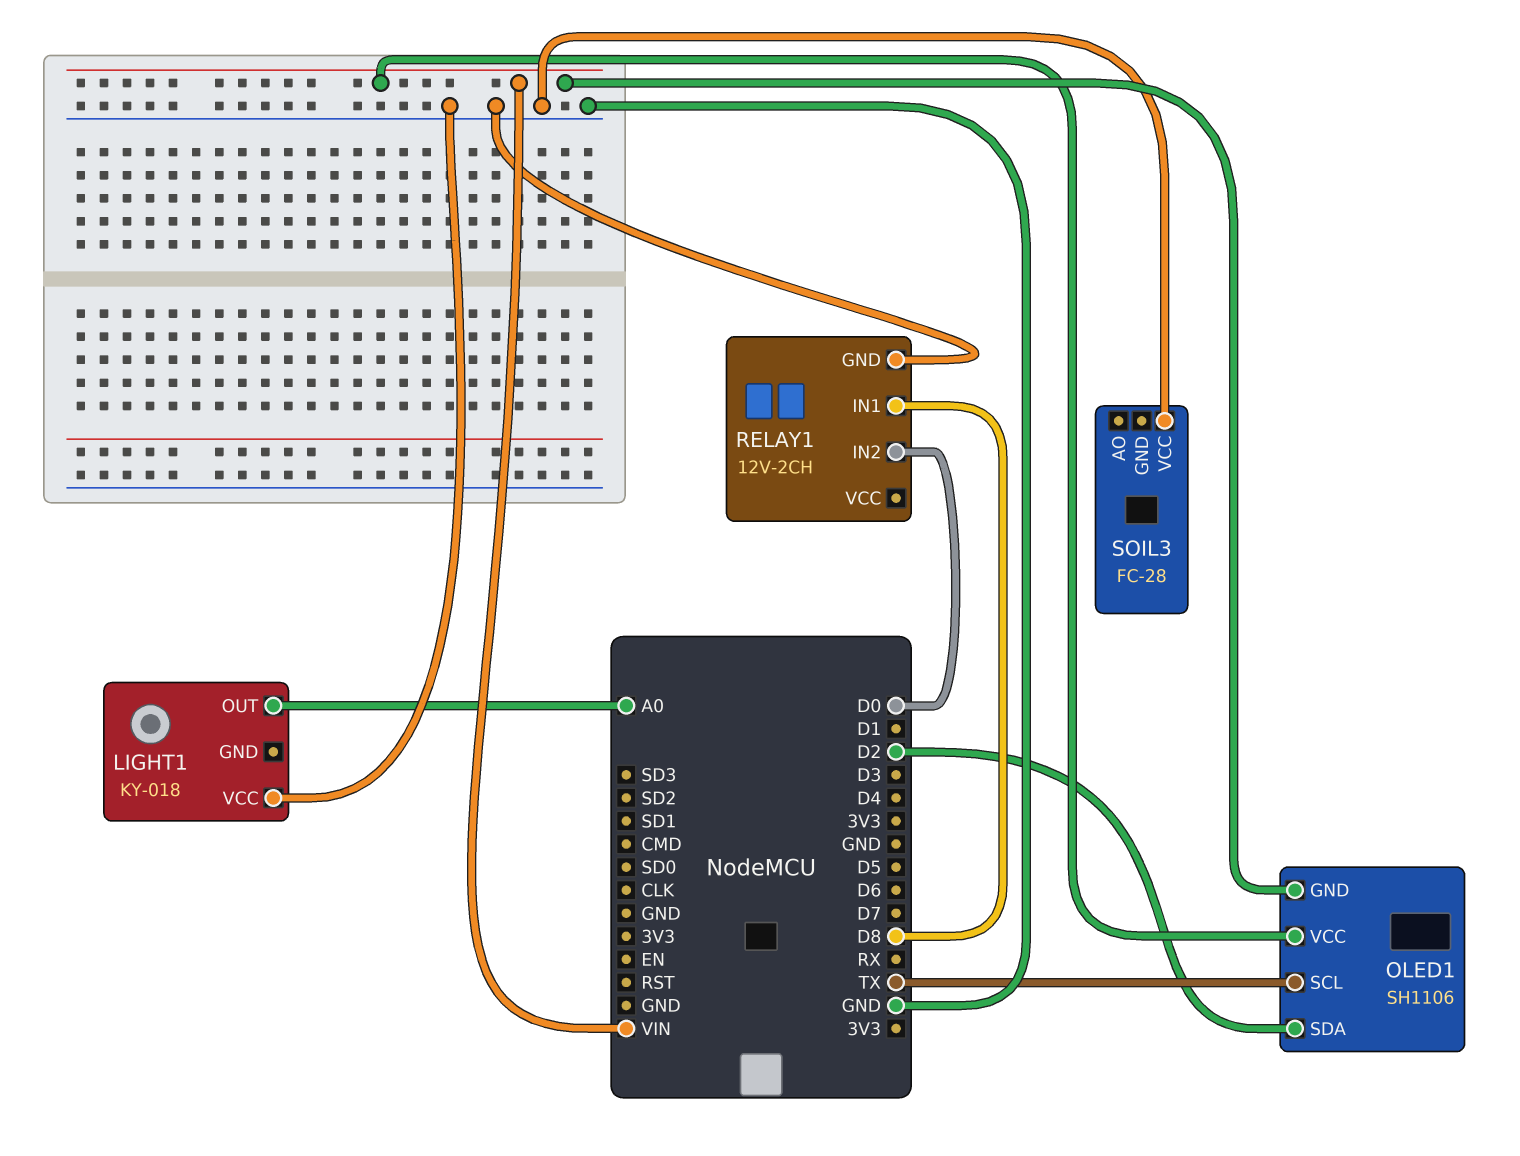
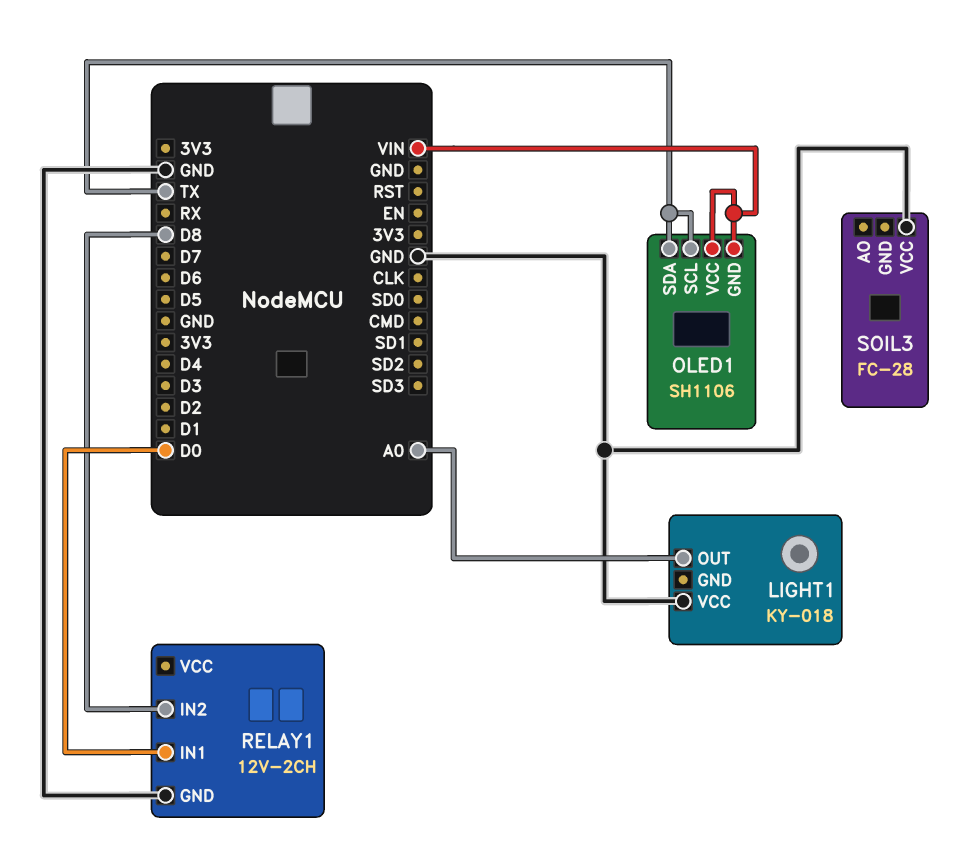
OLED1 pin SDA: D2 -> TX
RELAY1 pin IN1: D8 -> D0
RELAY1 pin IN2: D0 -> D8

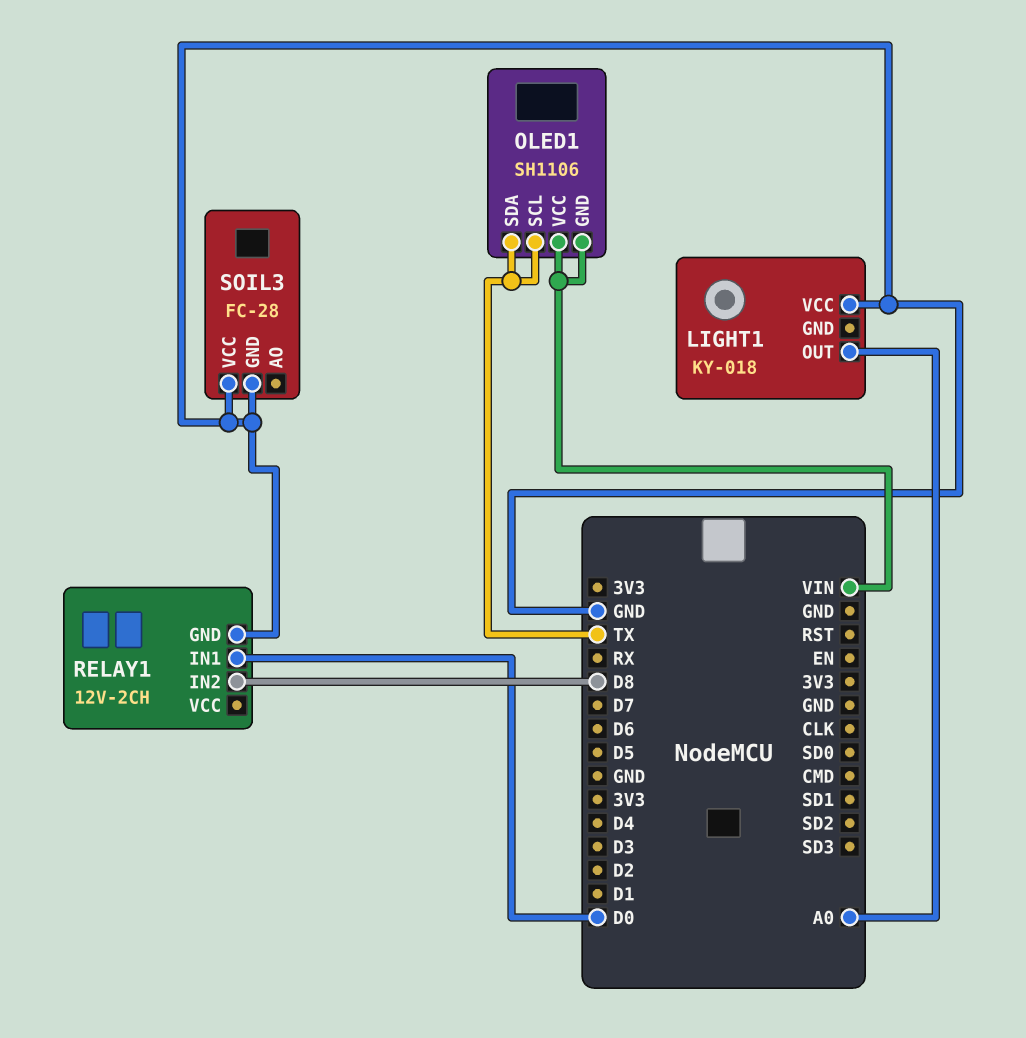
SOIL3 pin GND: none -> GND

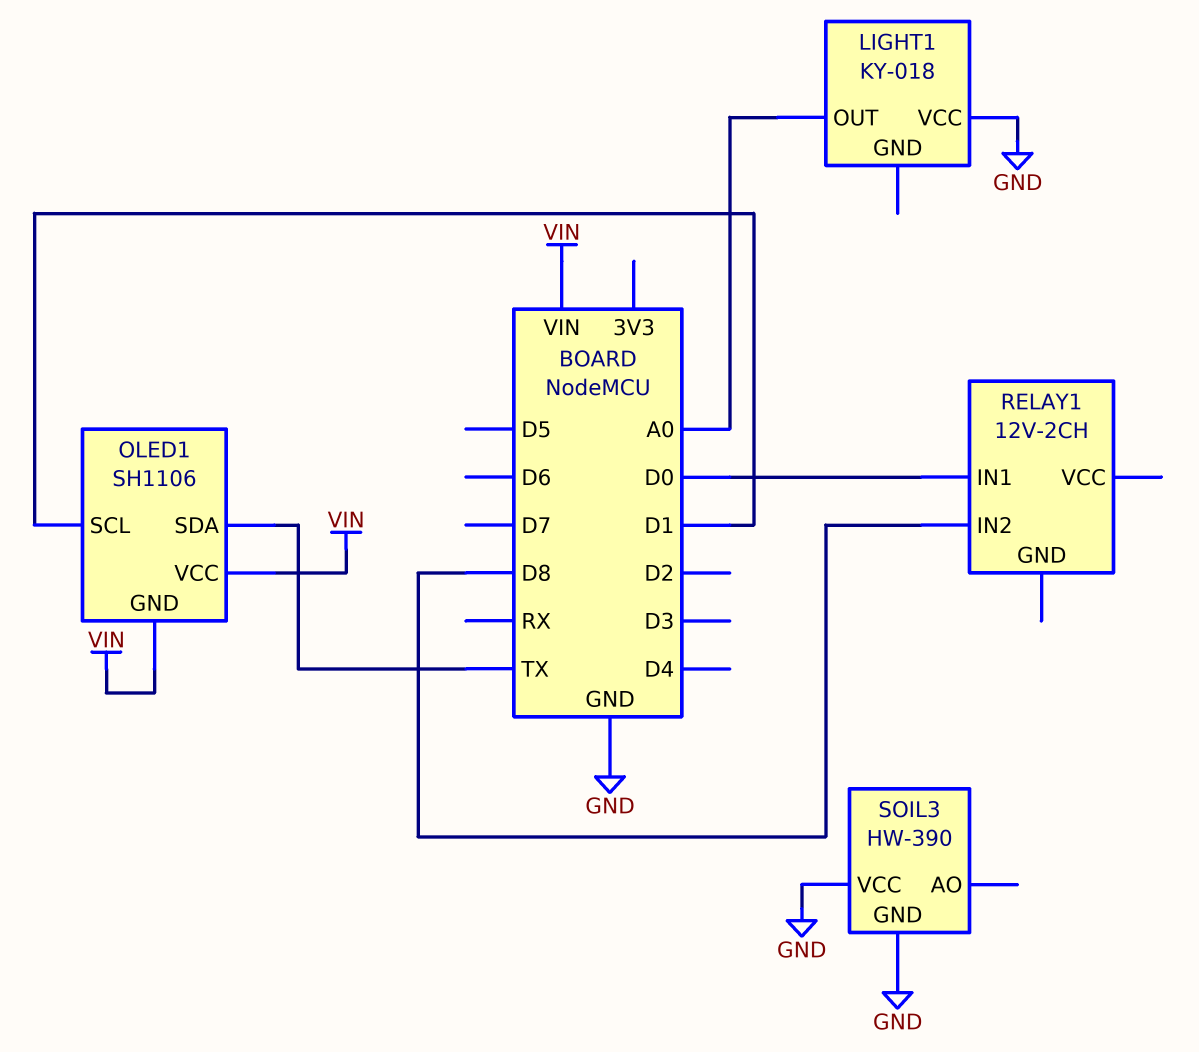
OLED1 pin SCL: TX -> D1
RELAY1 pin GND: GND -> none
SOIL3: FC-28 -> HW-390

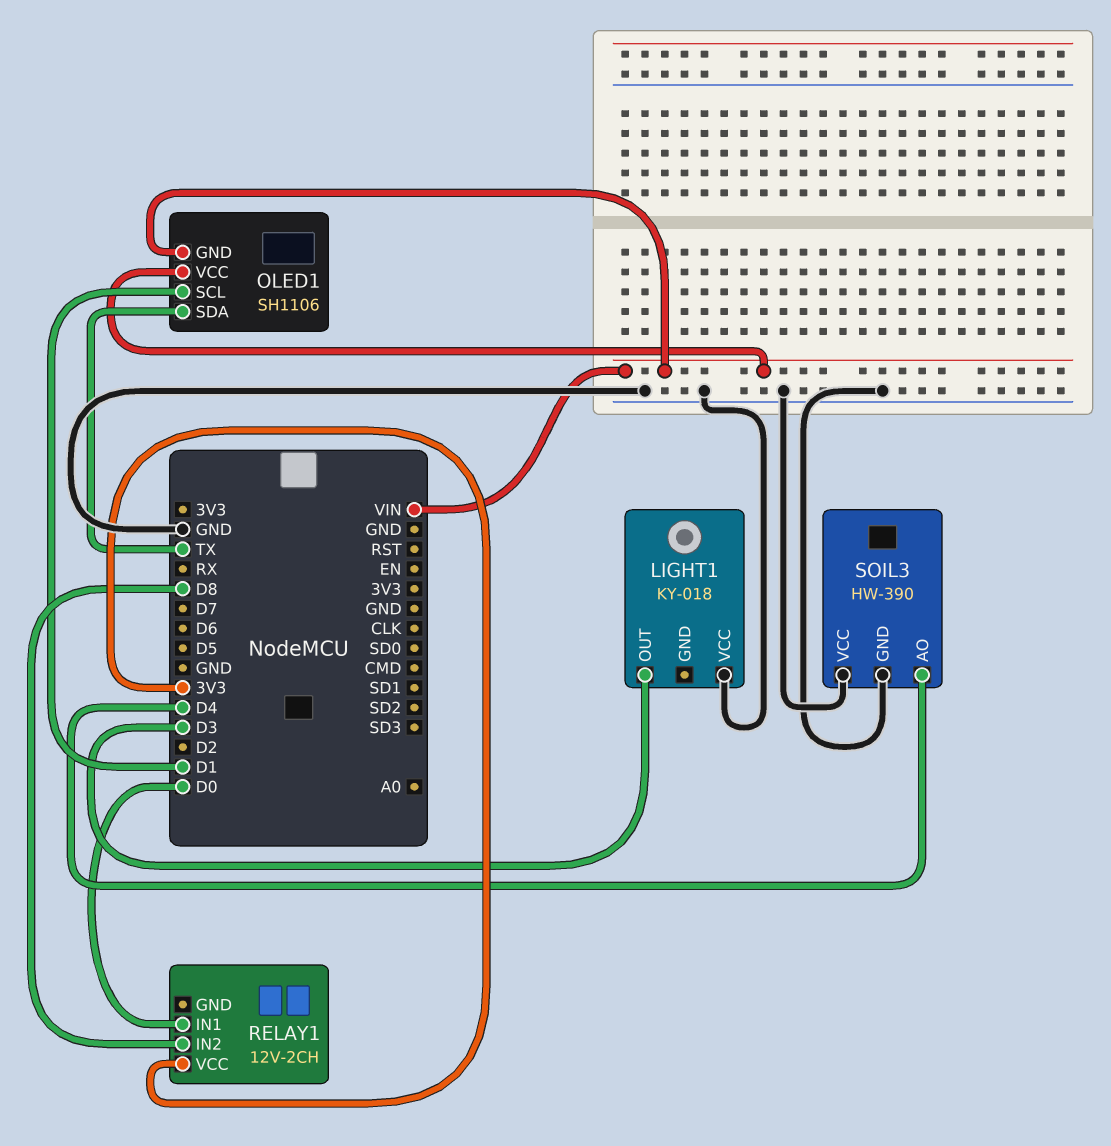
LIGHT1 pin OUT: A0 -> D3
RELAY1 pin VCC: none -> 3V3
SOIL3 pin AO: none -> D4

